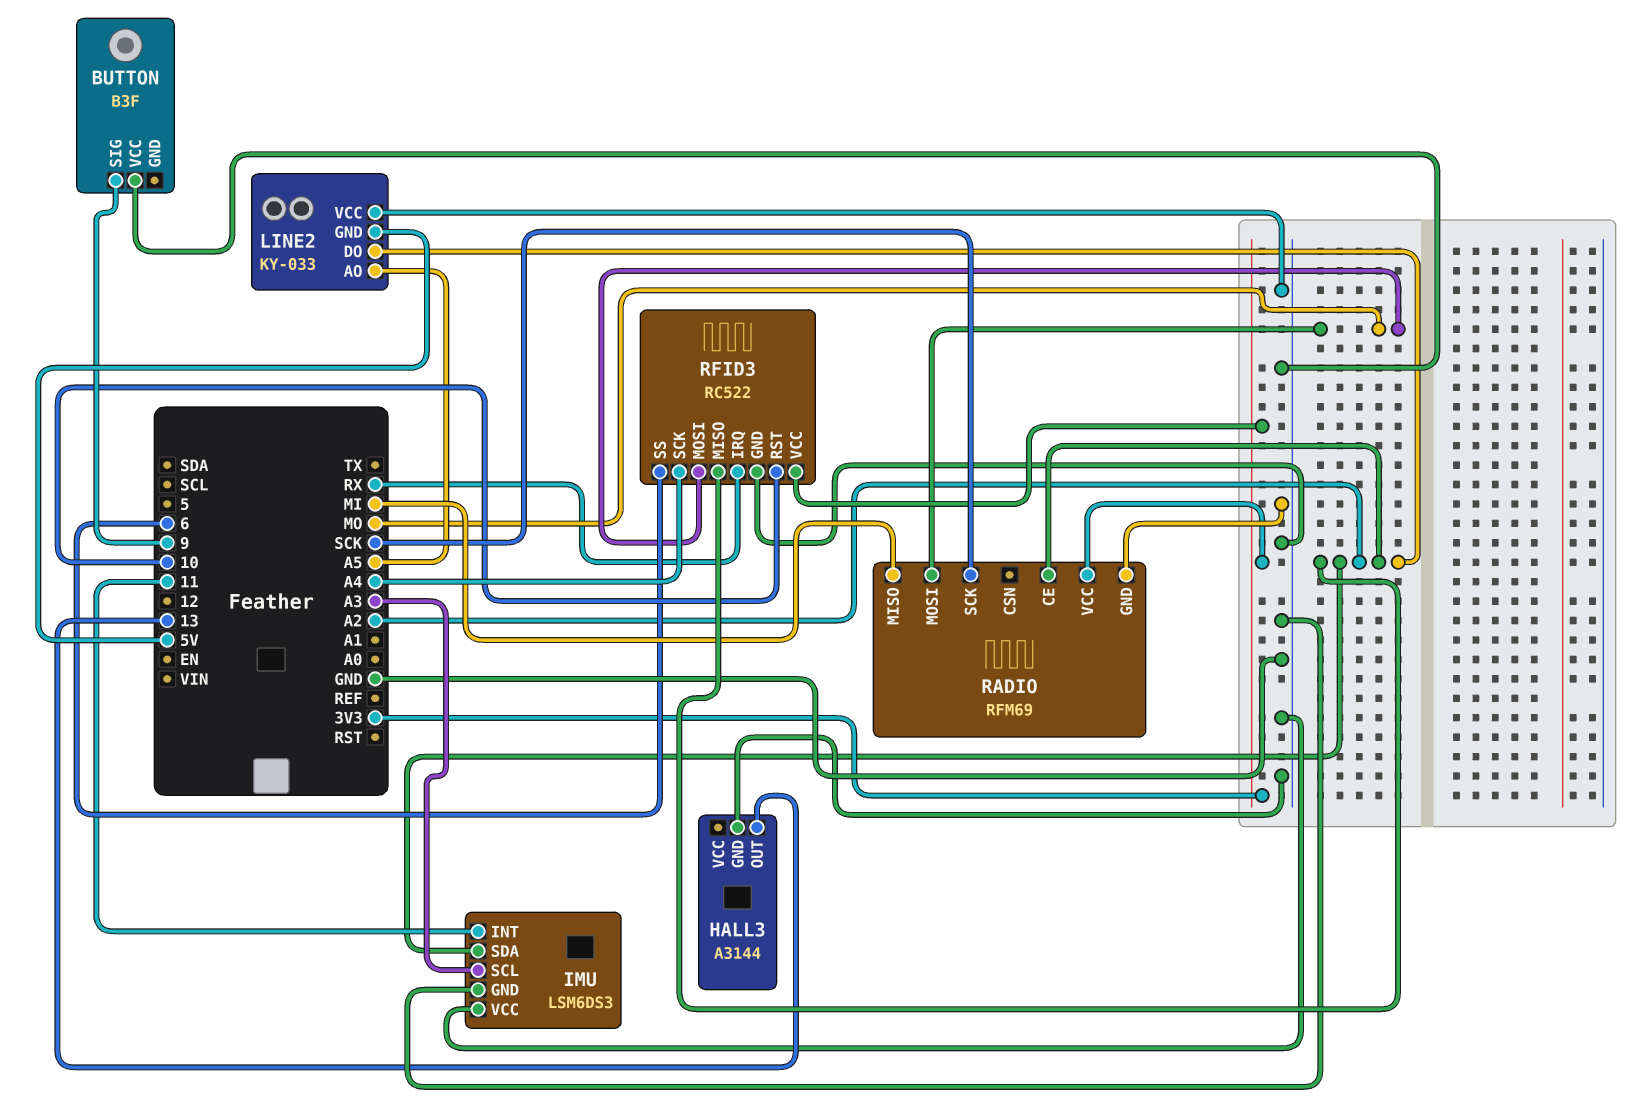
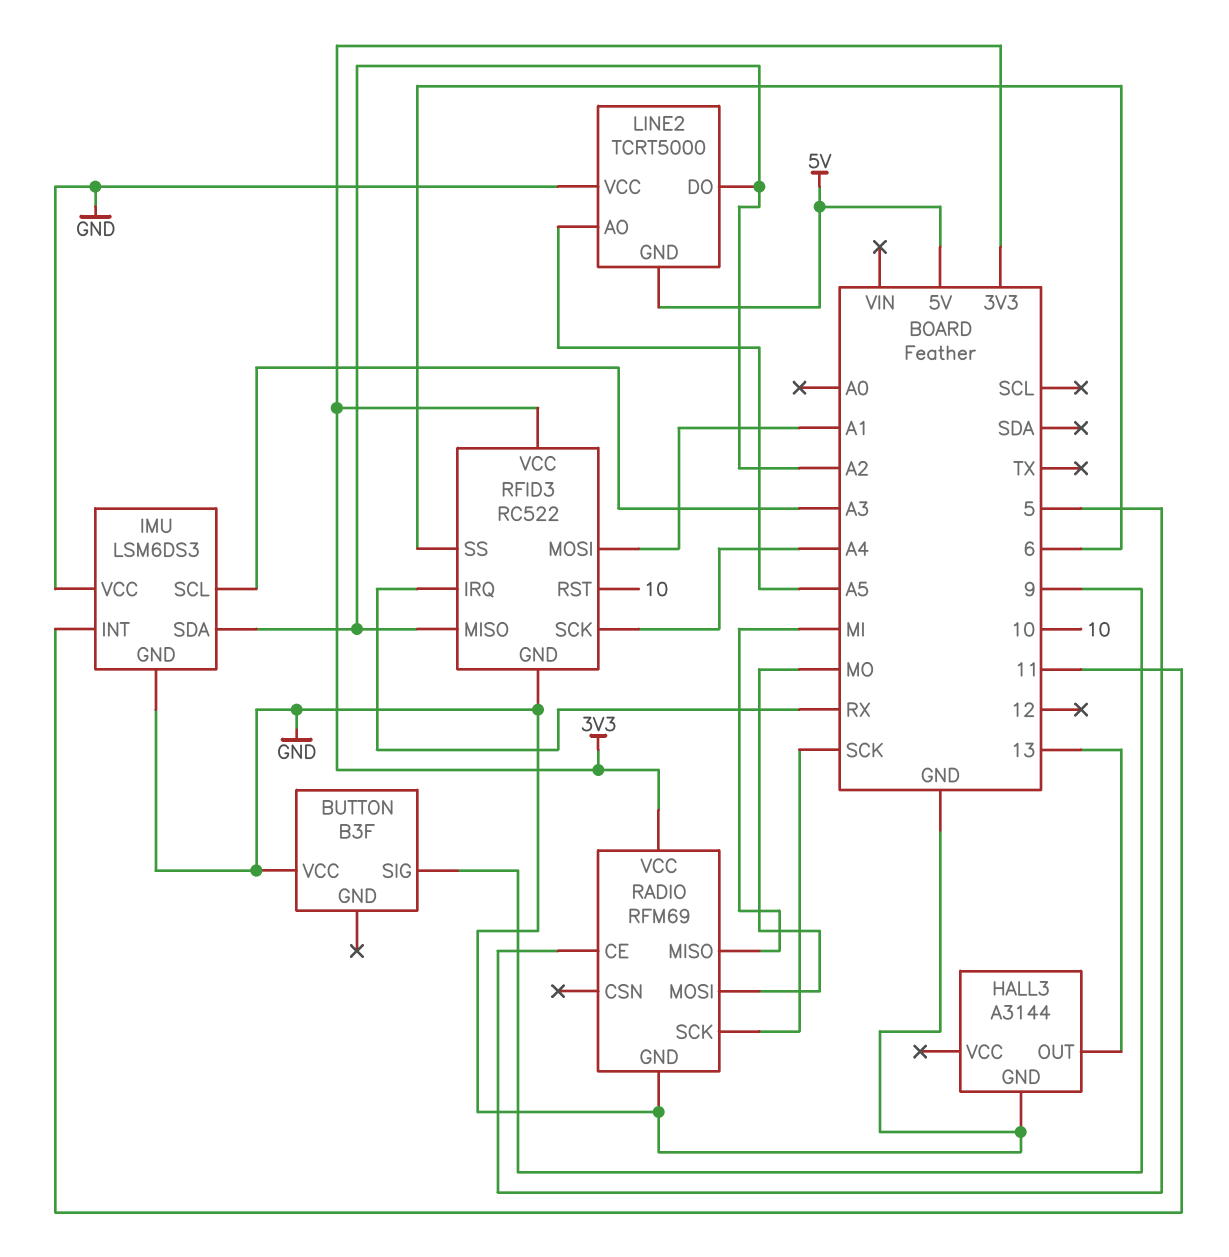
LINE2: KY-033 -> TCRT5000
RADIO pin CE: A2 -> 5
RFID3 pin MOSI: MO -> A1

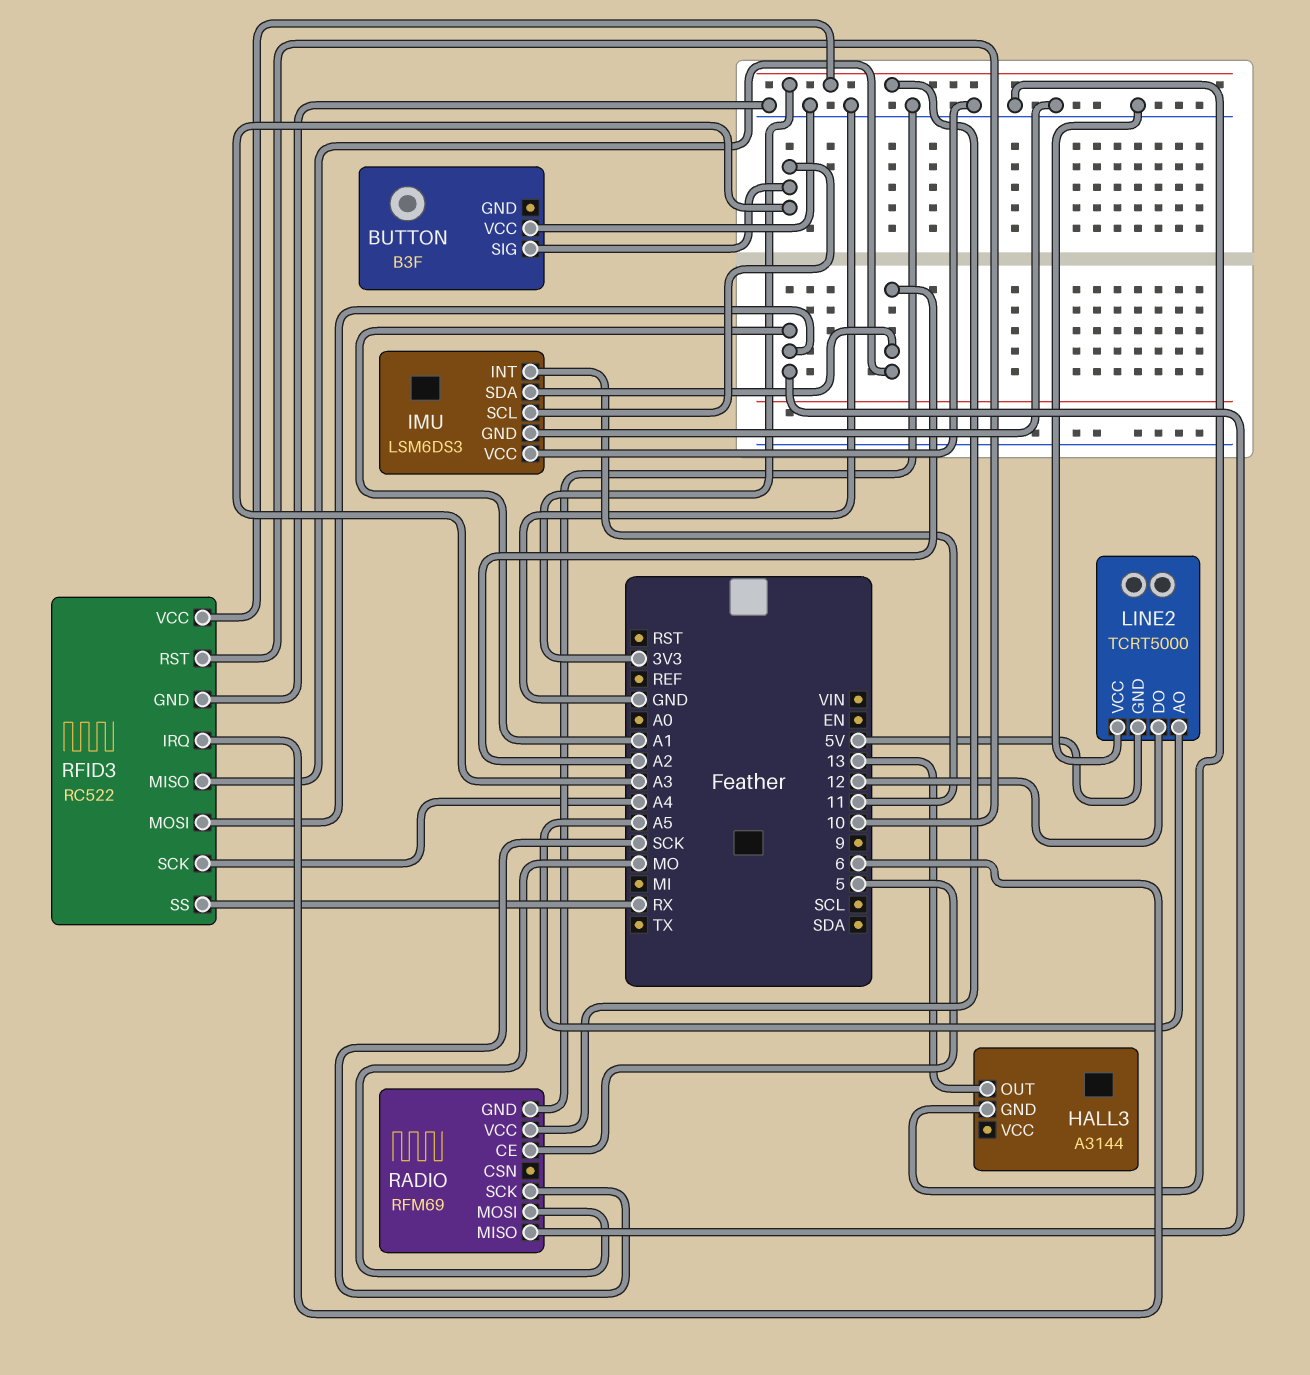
BUTTON pin SIG: 9 -> A3
LINE2 pin DO: A2 -> 12
RADIO pin MISO: MI -> A1
RFID3 pin IRQ: RX -> 6
RFID3 pin SS: 6 -> RX

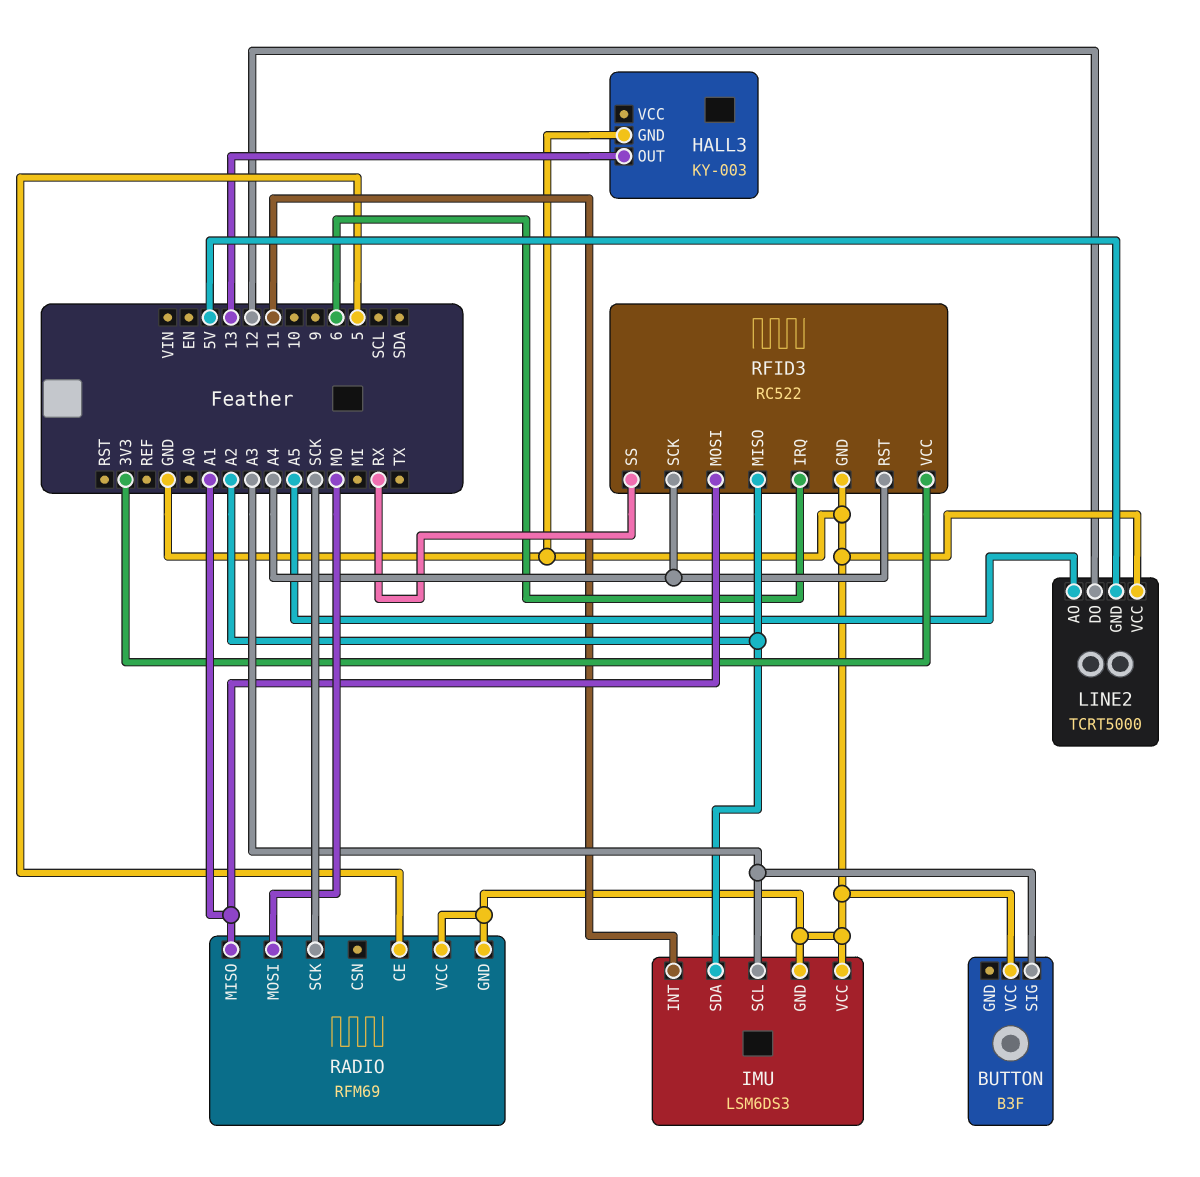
HALL3: A3144 -> KY-003
RADIO pin VCC: 3V3 -> GND
RFID3 pin RST: 10 -> A4

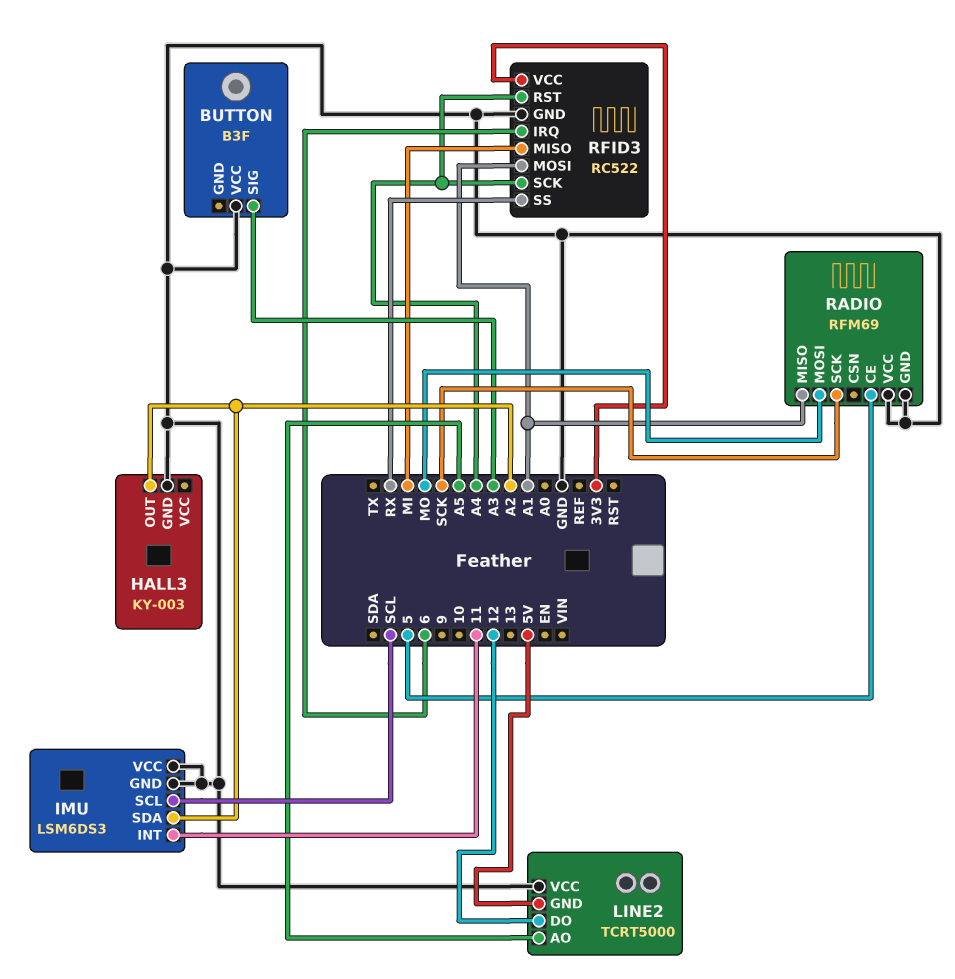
HALL3 pin OUT: 13 -> A2
IMU pin SCL: A3 -> SCL
RFID3 pin MISO: A2 -> MI

